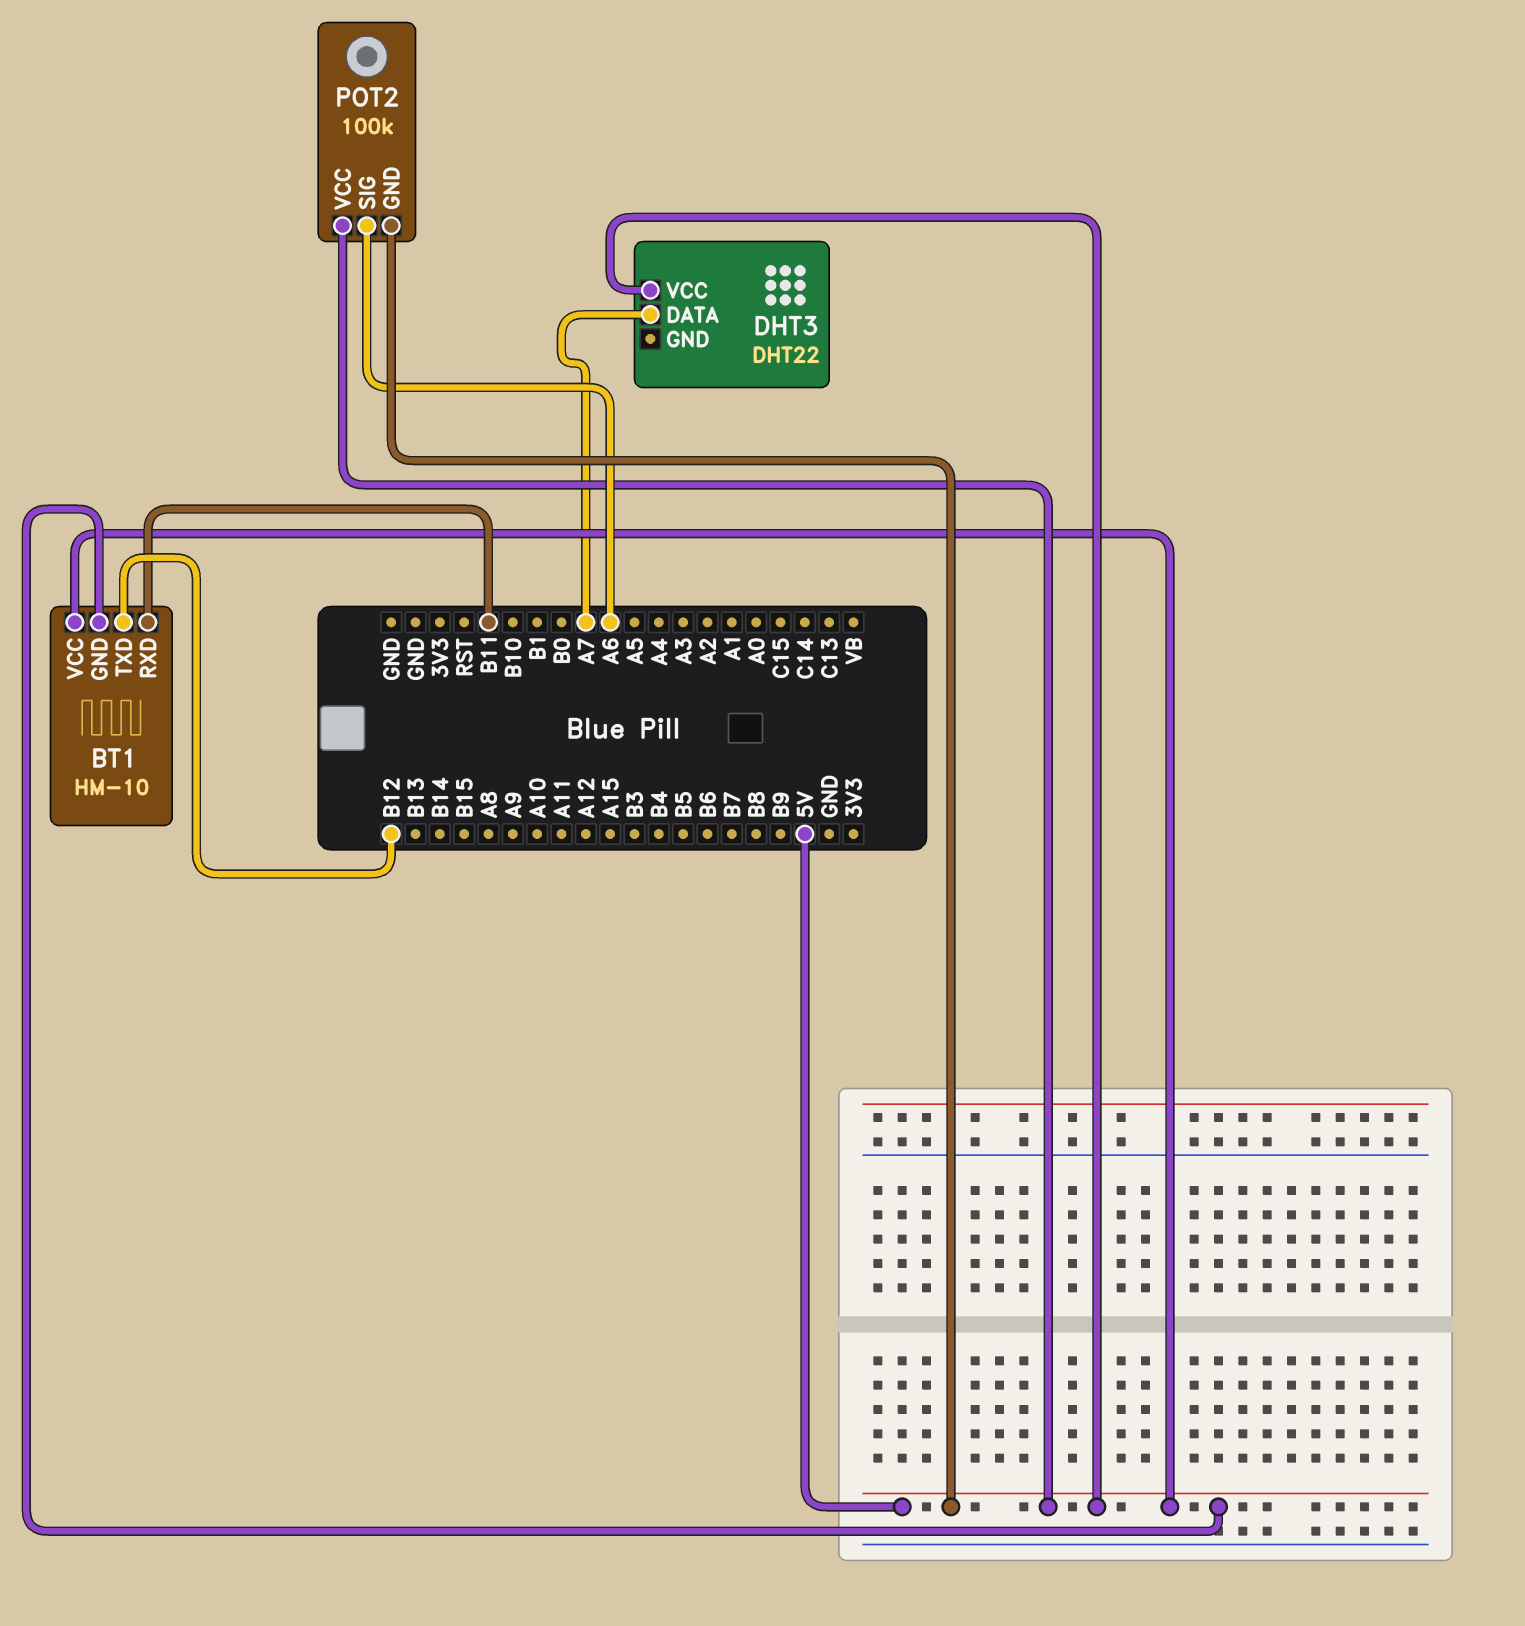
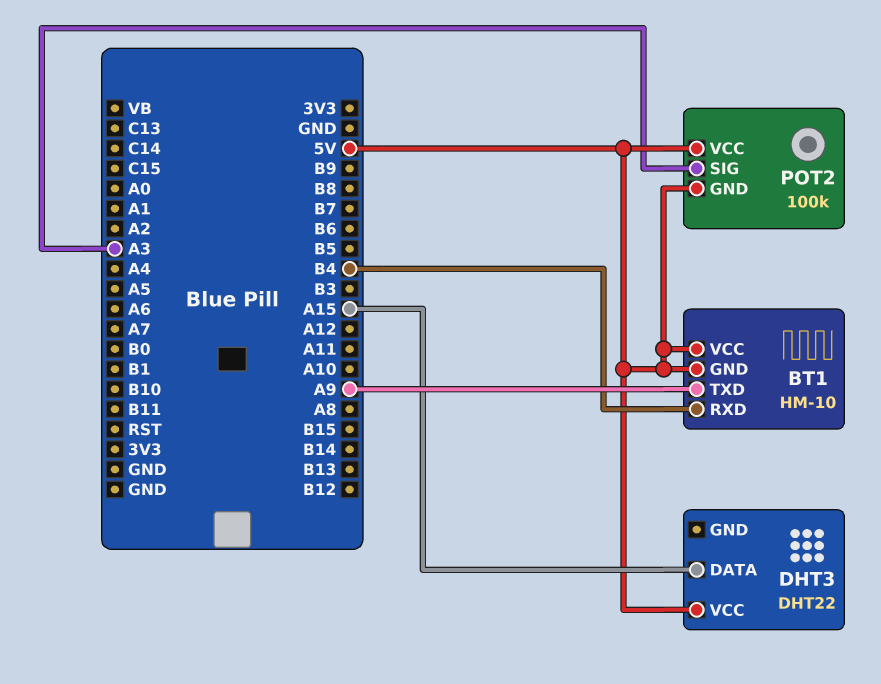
BT1 pin RXD: B11 -> B4
BT1 pin TXD: B12 -> A9
DHT3 pin DATA: A7 -> A15
POT2 pin SIG: A6 -> A3

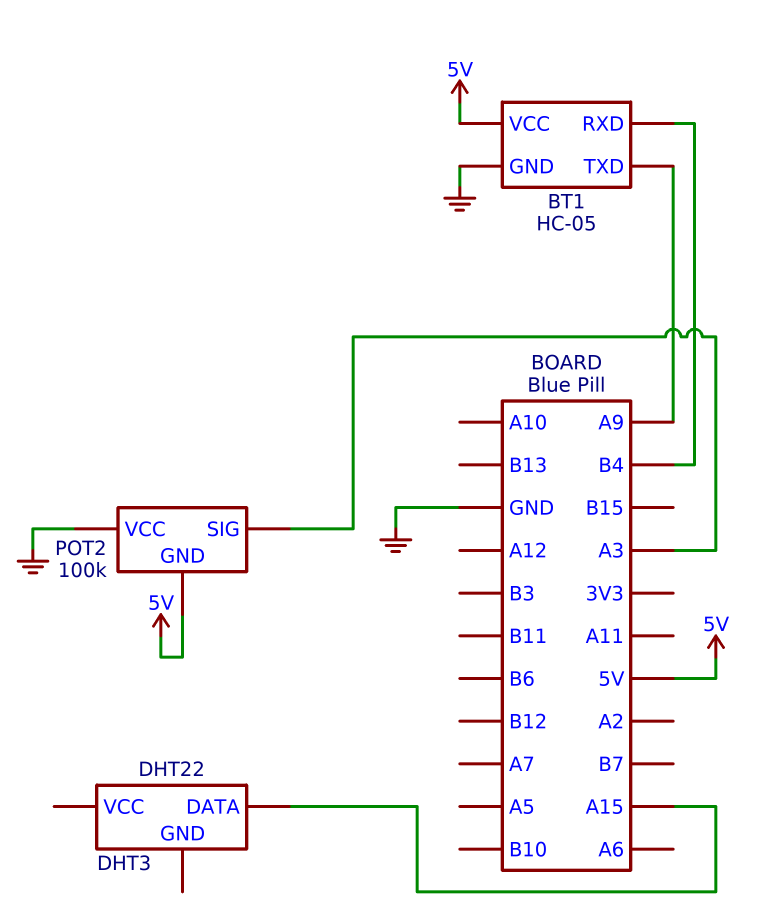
BT1: HM-10 -> HC-05
BT1 pin GND: 5V -> GND
DHT3 pin VCC: 5V -> none
POT2 pin VCC: 5V -> GND

